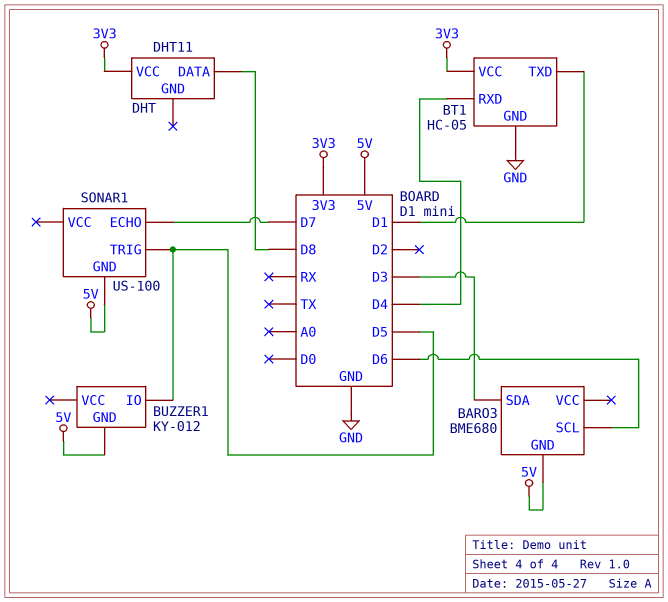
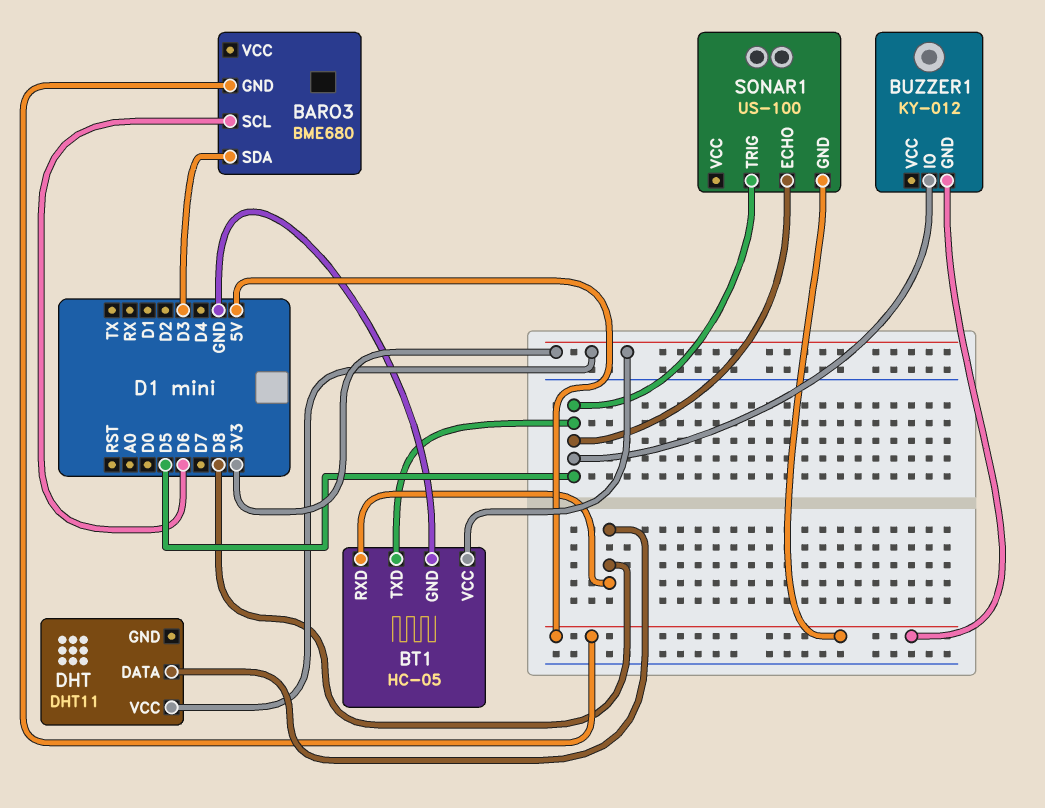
BT1 pin RXD: D4 -> D8
BT1 pin TXD: D1 -> D5
SONAR1 pin ECHO: D7 -> D5

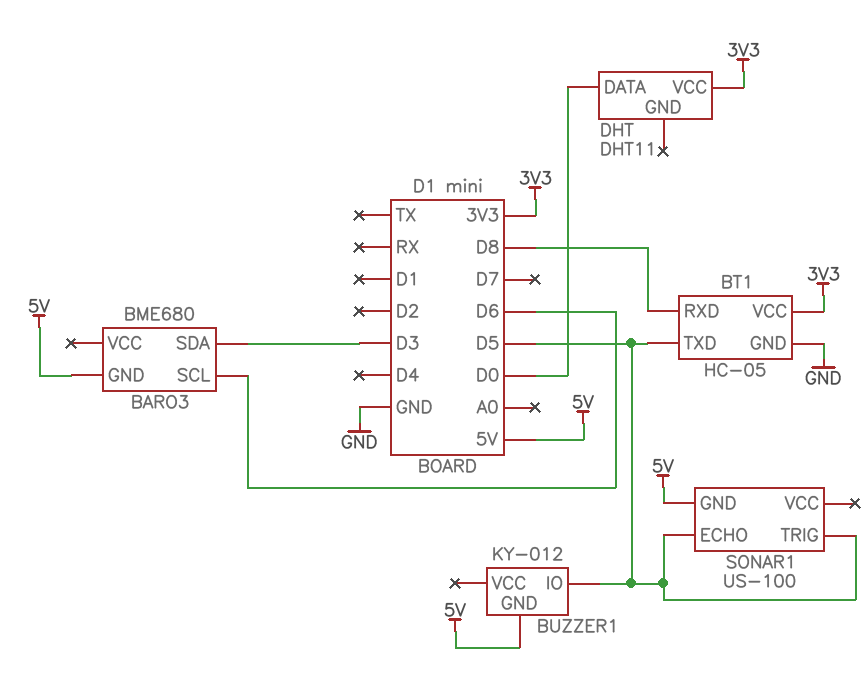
DHT pin DATA: D8 -> D0

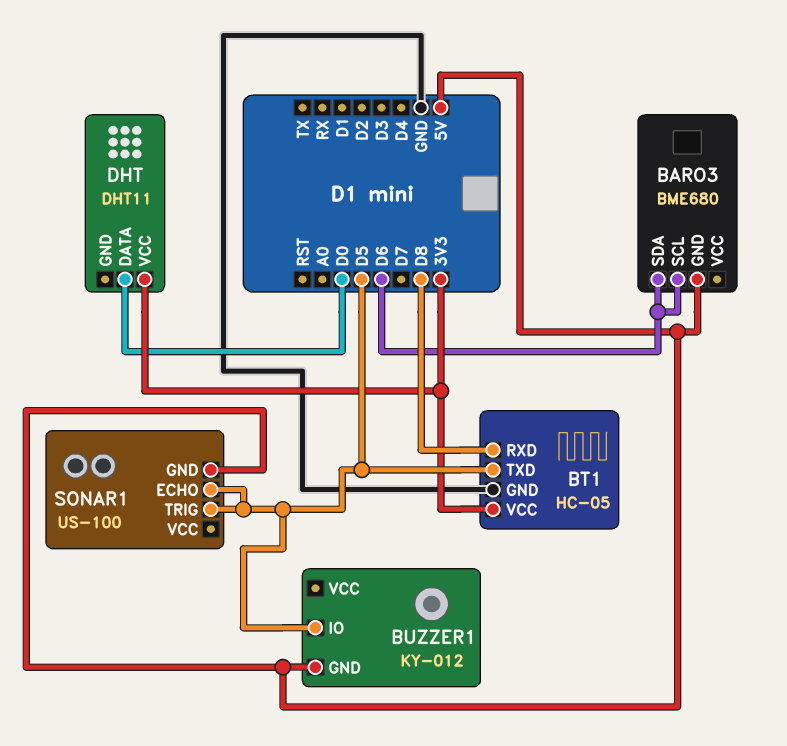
BARO3 pin SDA: D3 -> D6

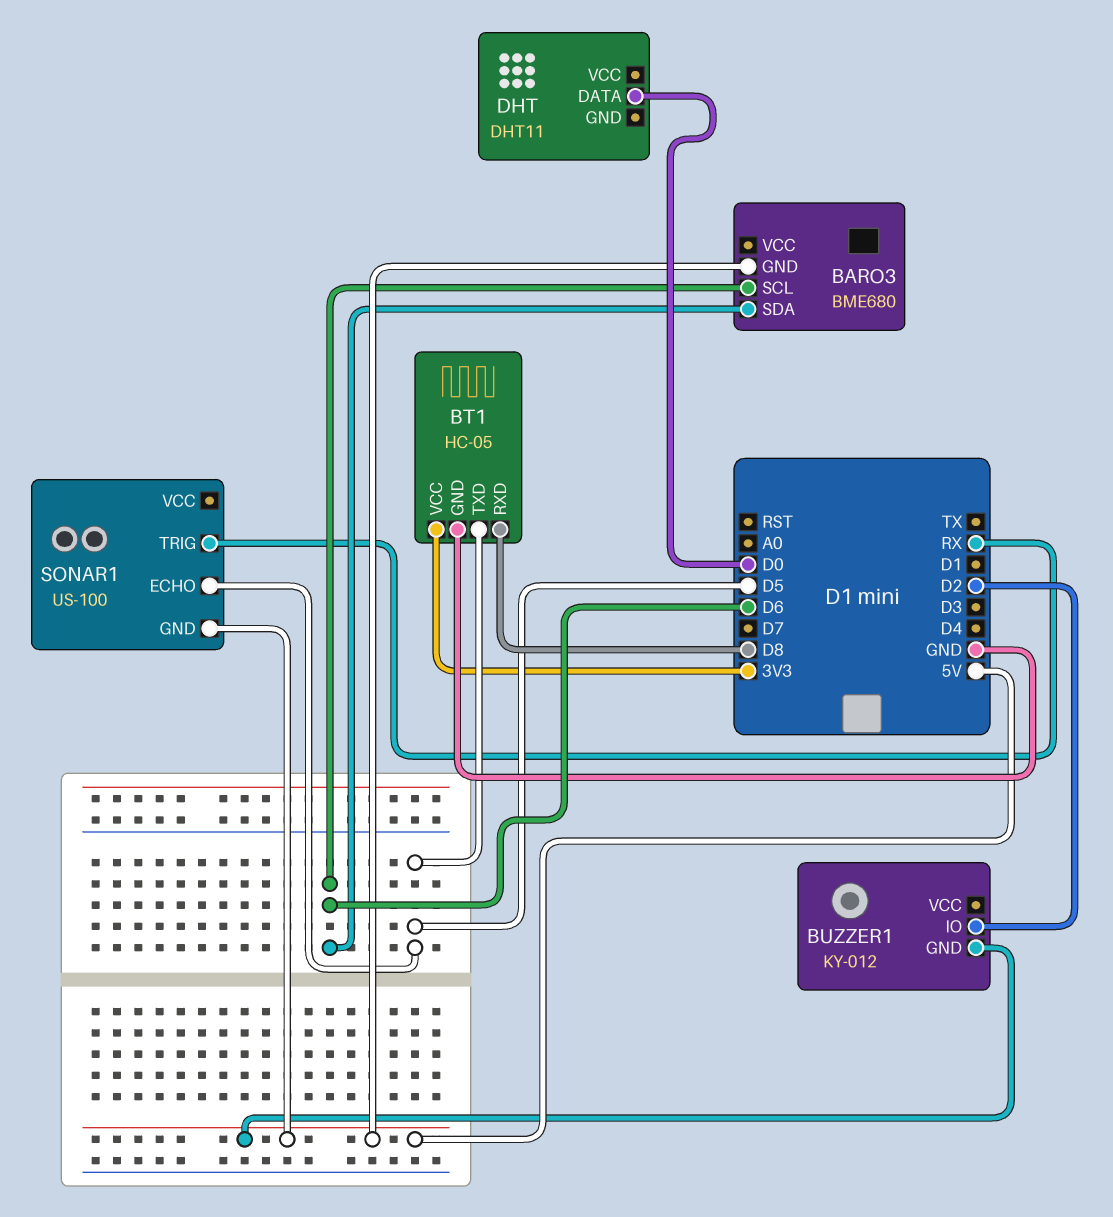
BUZZER1 pin IO: D5 -> D2
DHT pin VCC: 3V3 -> none
SONAR1 pin TRIG: D5 -> RX

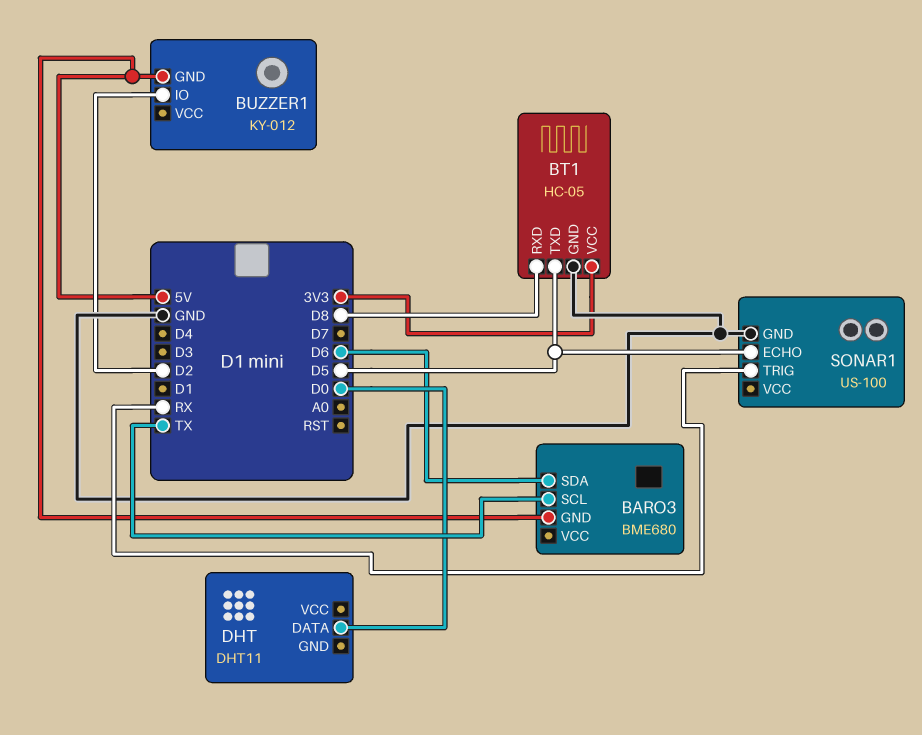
BARO3 pin SCL: D6 -> TX
SONAR1 pin GND: 5V -> GND

